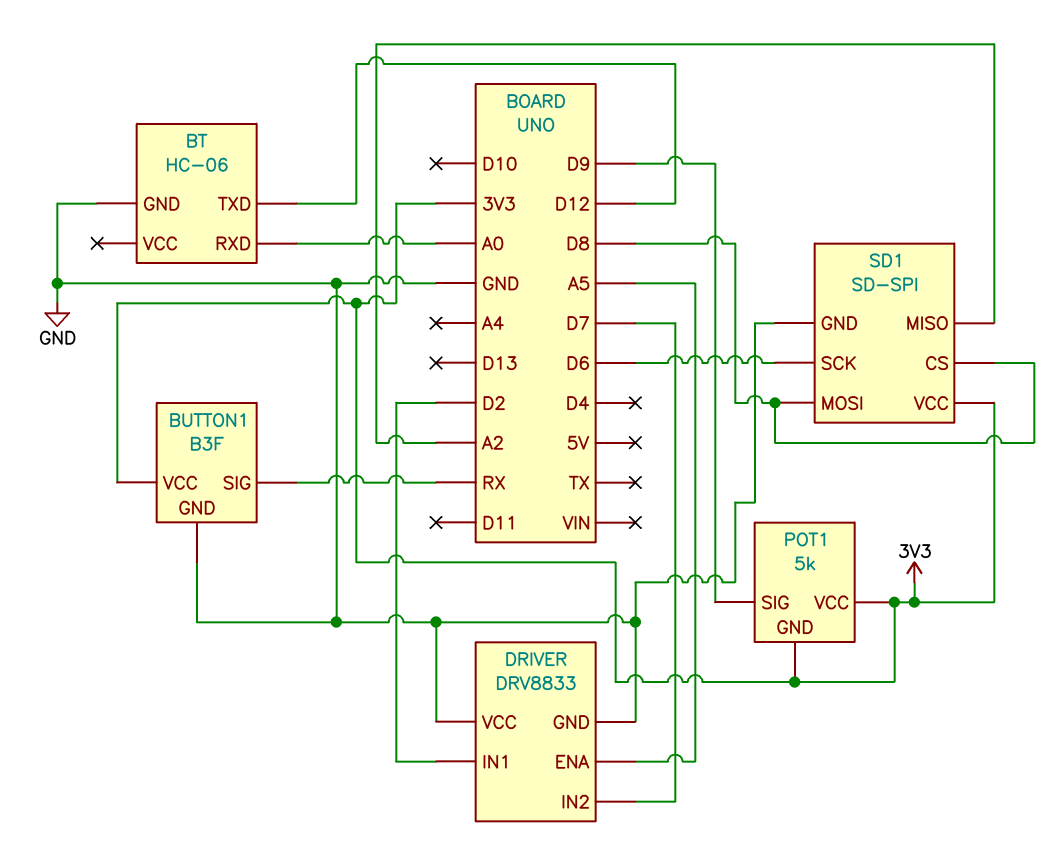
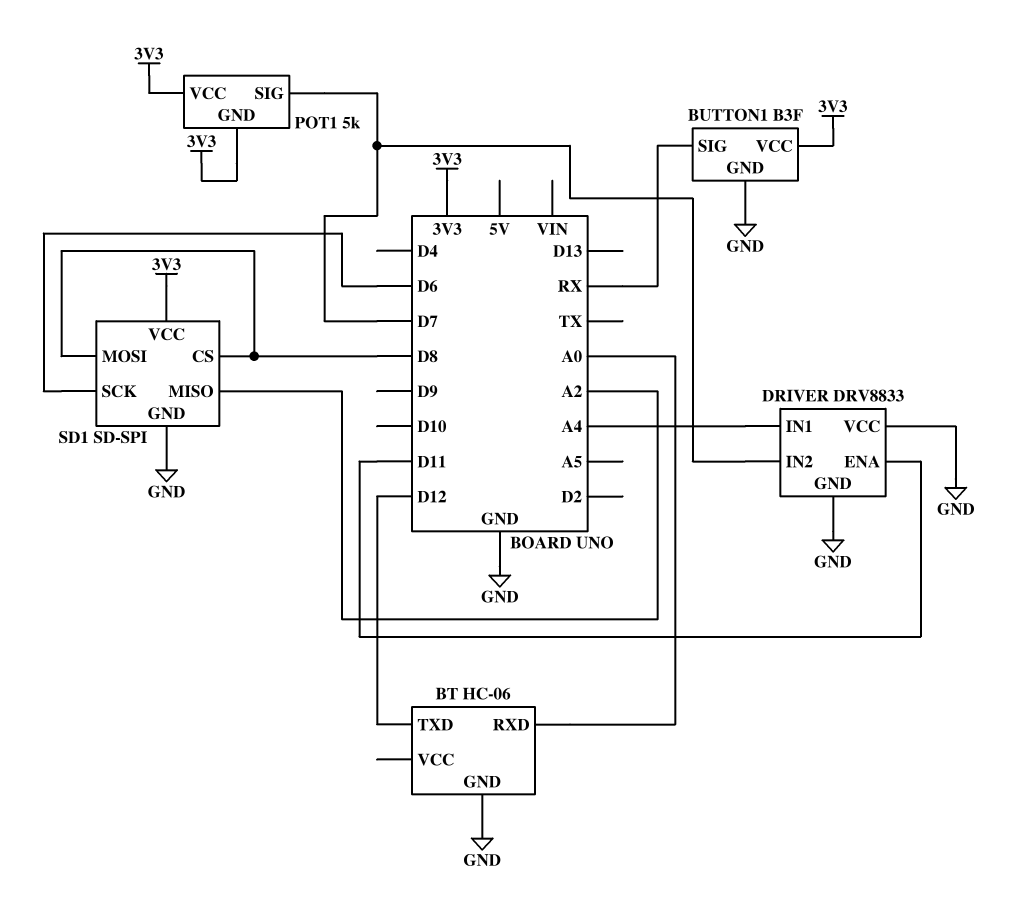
DRIVER pin ENA: A5 -> D11
DRIVER pin IN1: D2 -> A4
POT1 pin SIG: D9 -> D7

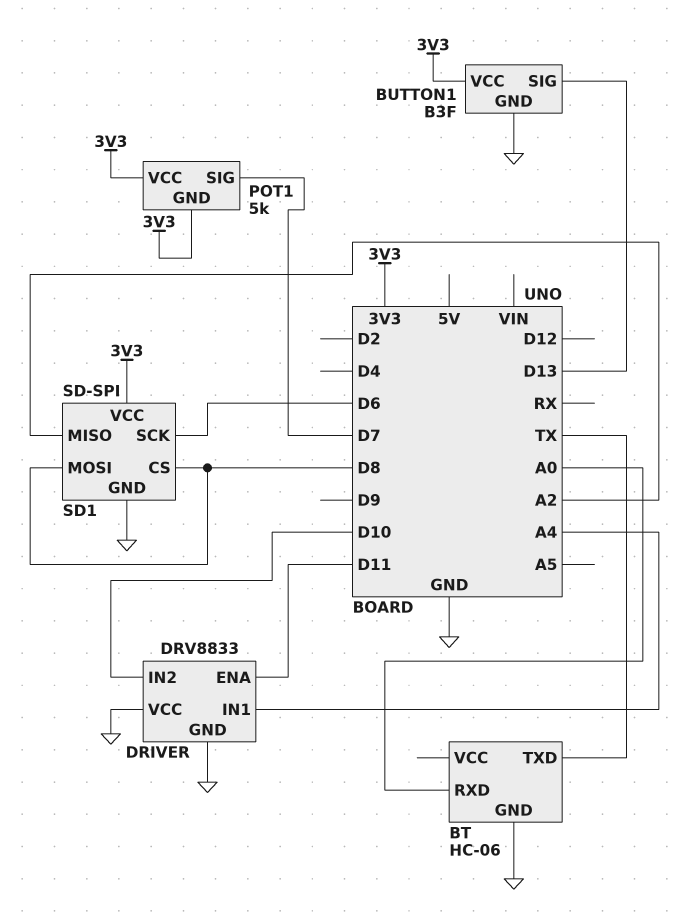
BT pin TXD: D12 -> TX
BUTTON1 pin SIG: RX -> D13
DRIVER pin IN2: D7 -> D10

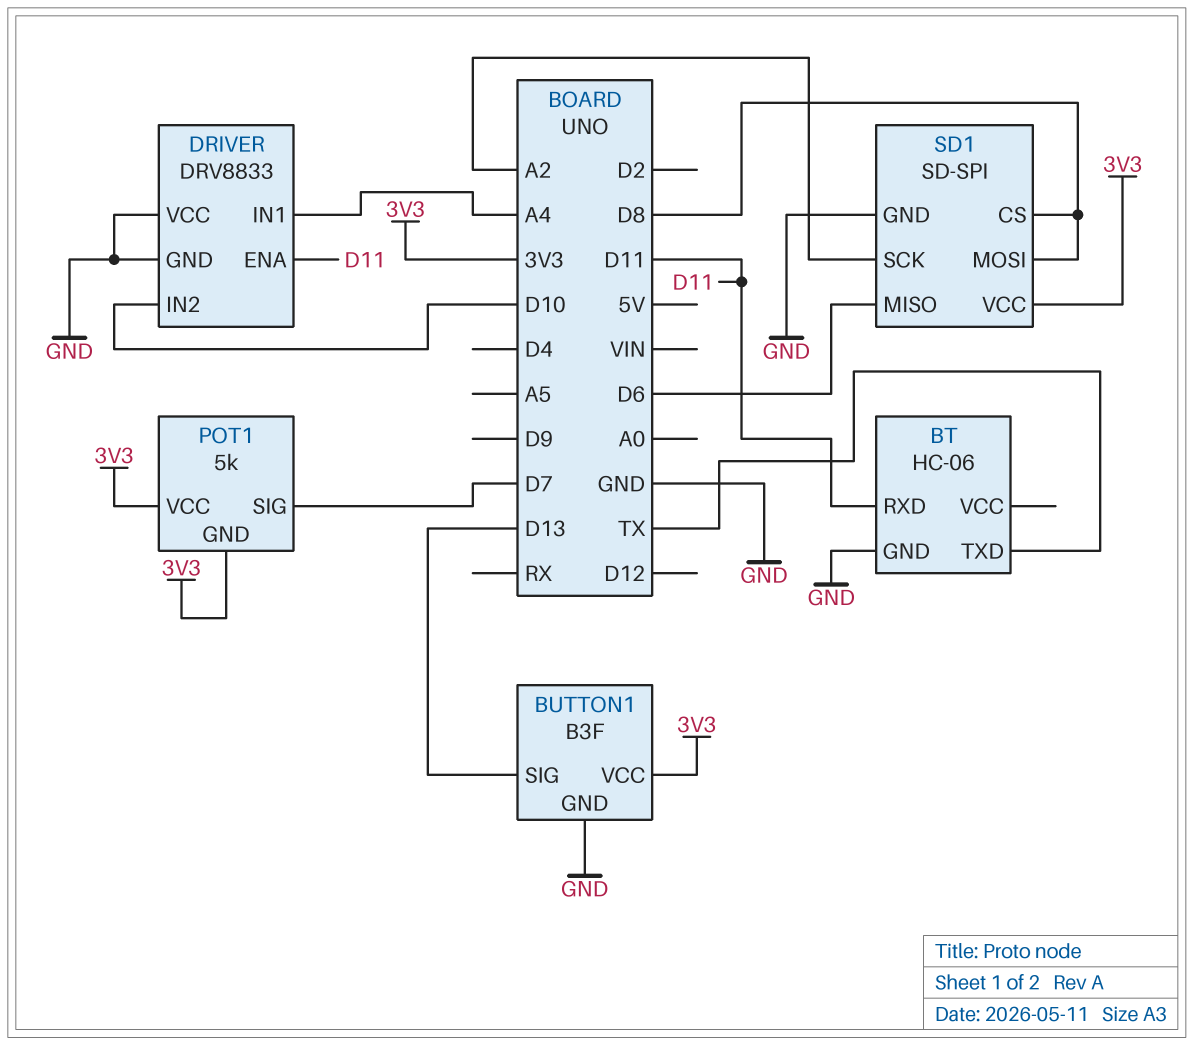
BT pin RXD: A0 -> D11
SD1 pin MISO: A2 -> D6
SD1 pin SCK: D6 -> A2

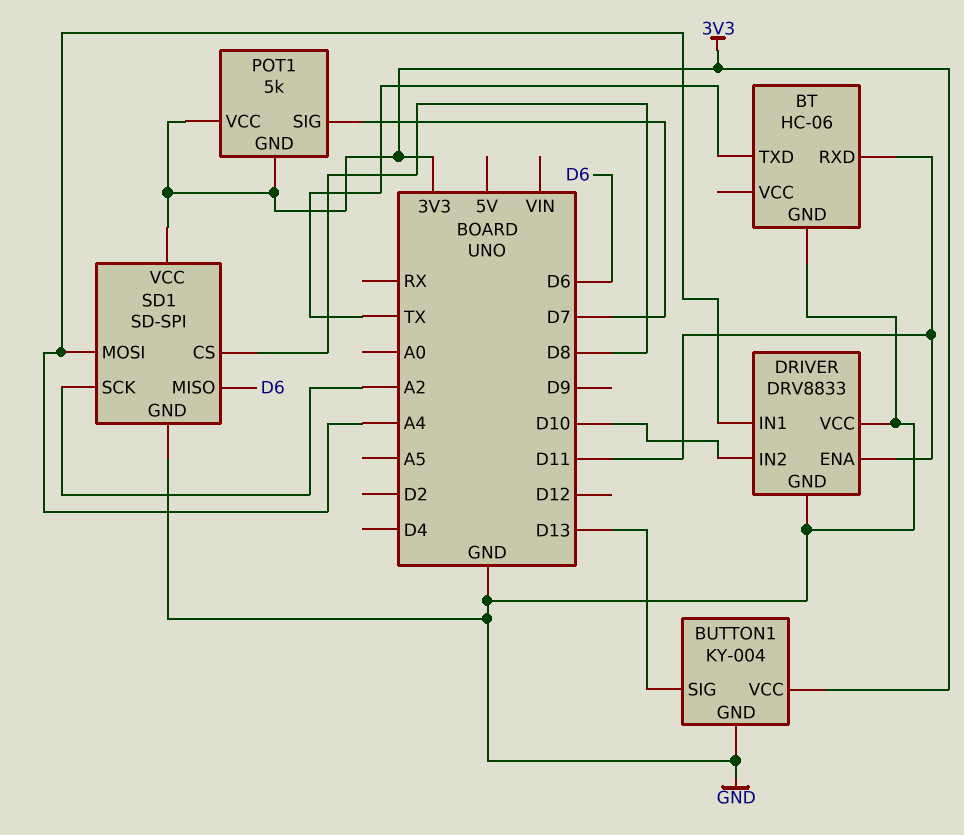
BUTTON1: B3F -> KY-004
SD1 pin MOSI: D8 -> A4

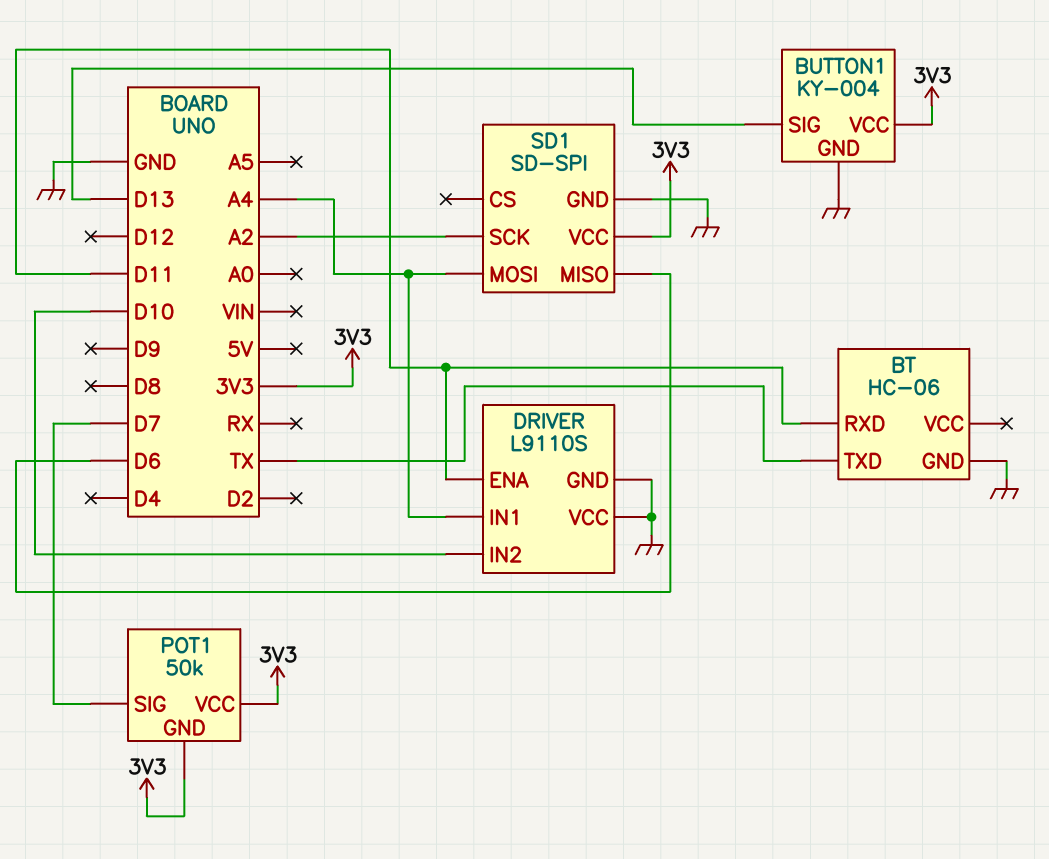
DRIVER: DRV8833 -> L9110S
POT1: 5k -> 50k
SD1 pin CS: D8 -> none

